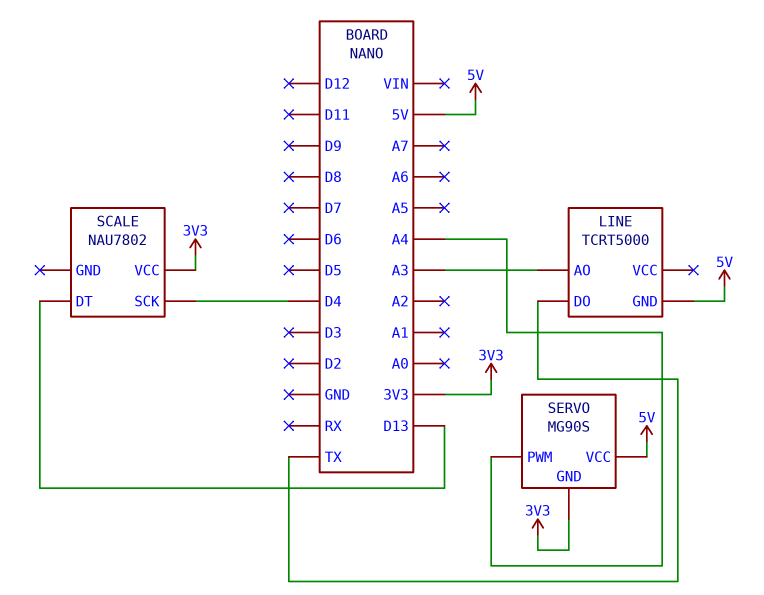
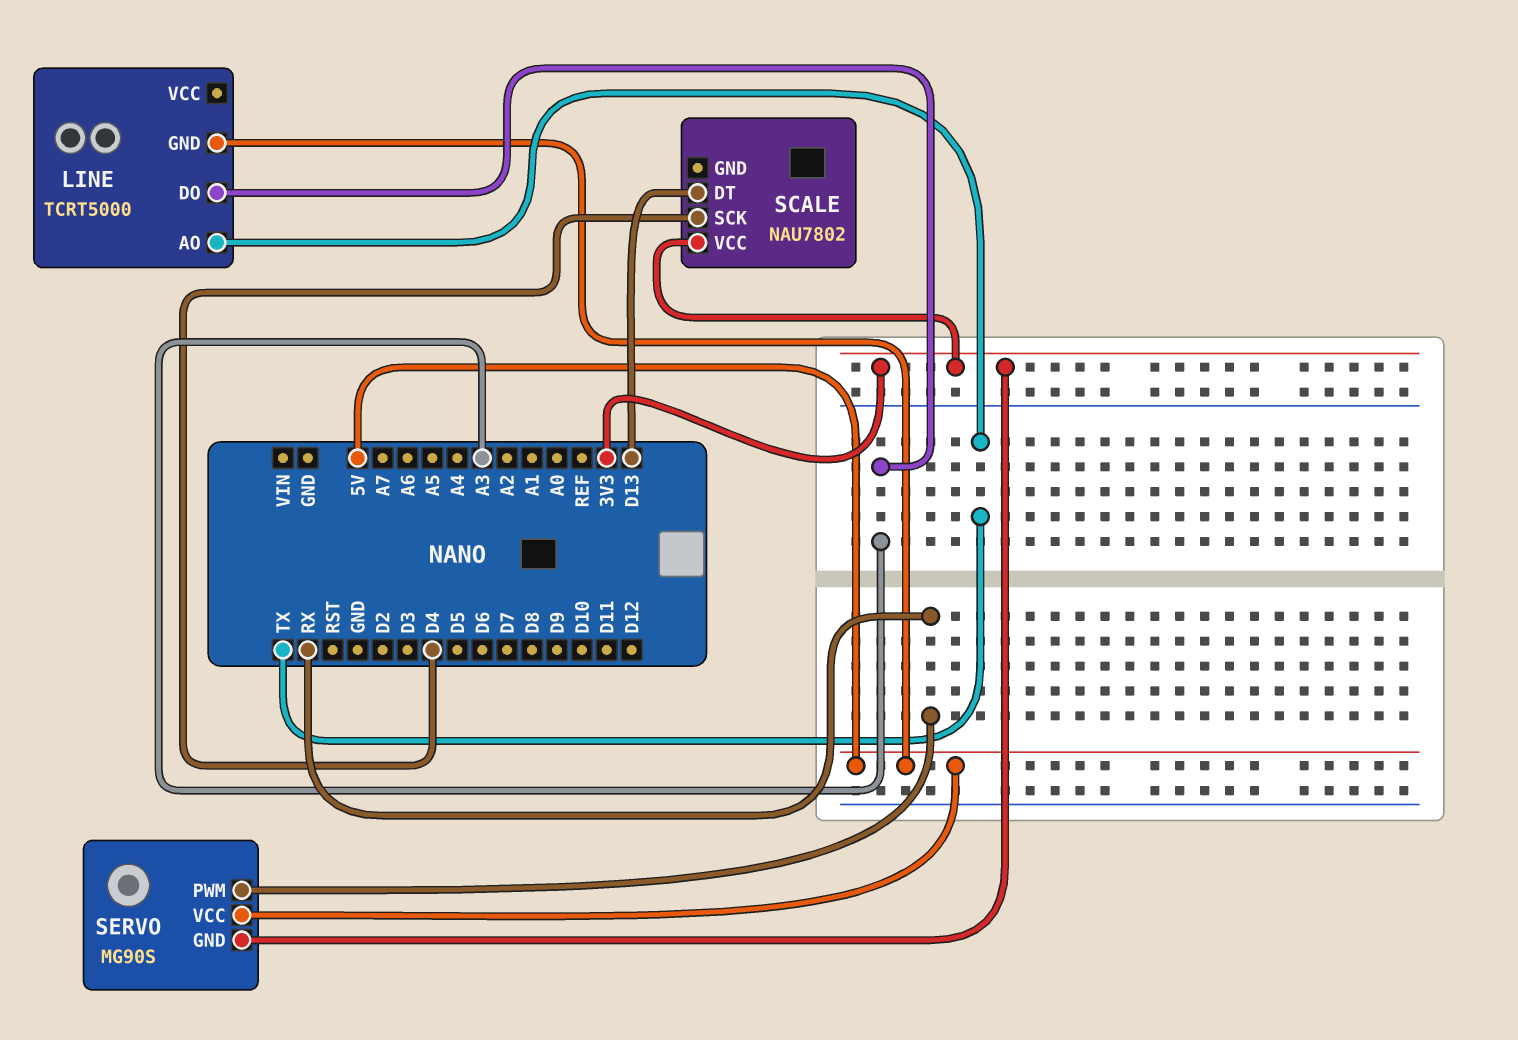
LINE pin AO: A3 -> TX
LINE pin DO: TX -> A3
SERVO pin PWM: A4 -> RX

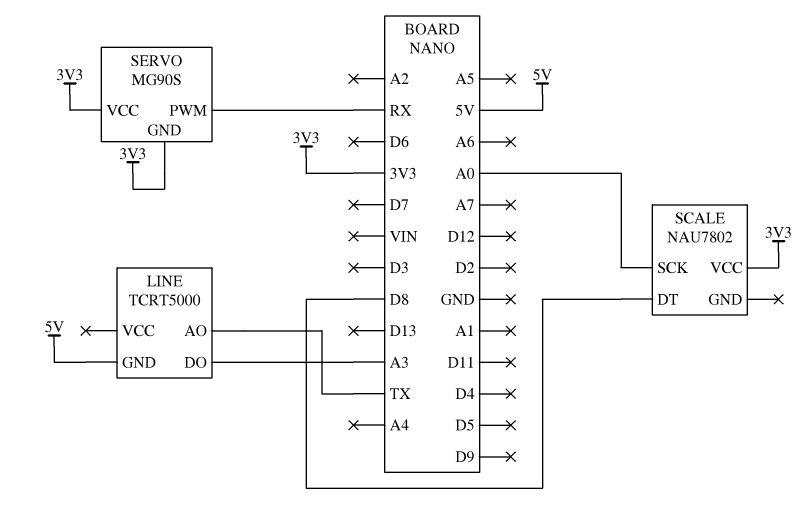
SCALE pin DT: D13 -> D8
SCALE pin SCK: D4 -> A0
SERVO pin VCC: 5V -> 3V3

